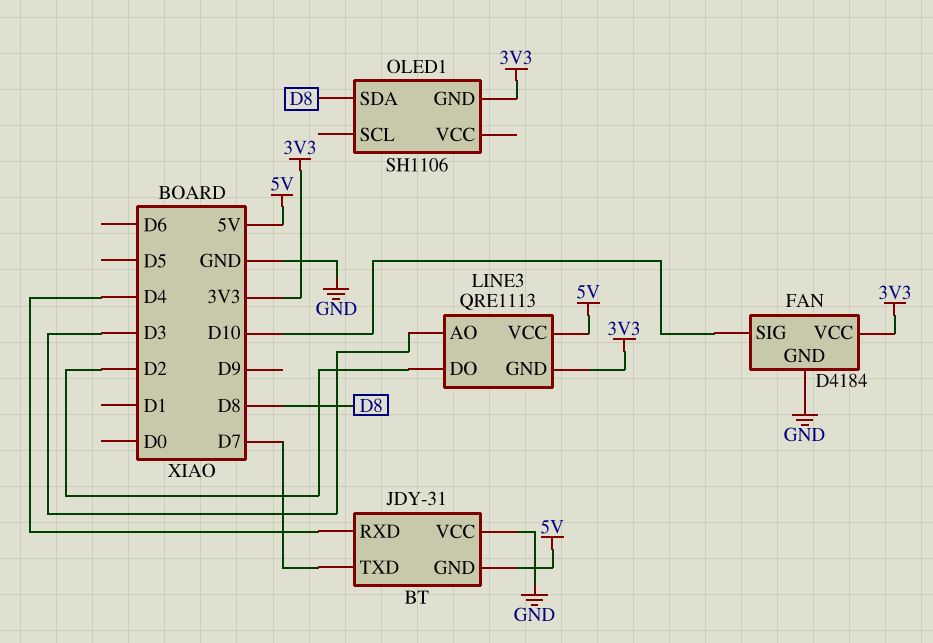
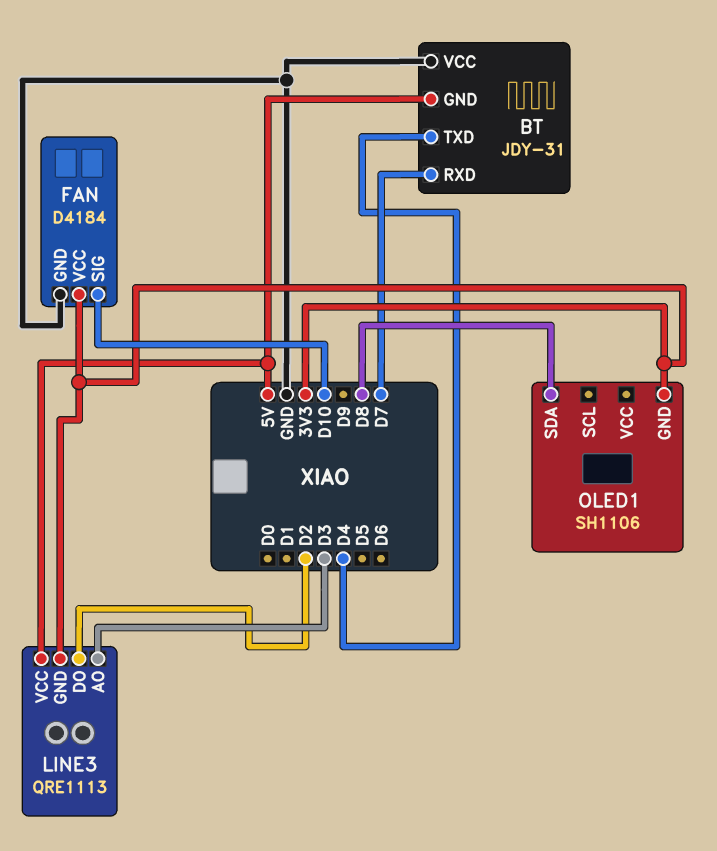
BT pin RXD: D4 -> D7
BT pin TXD: D7 -> D4

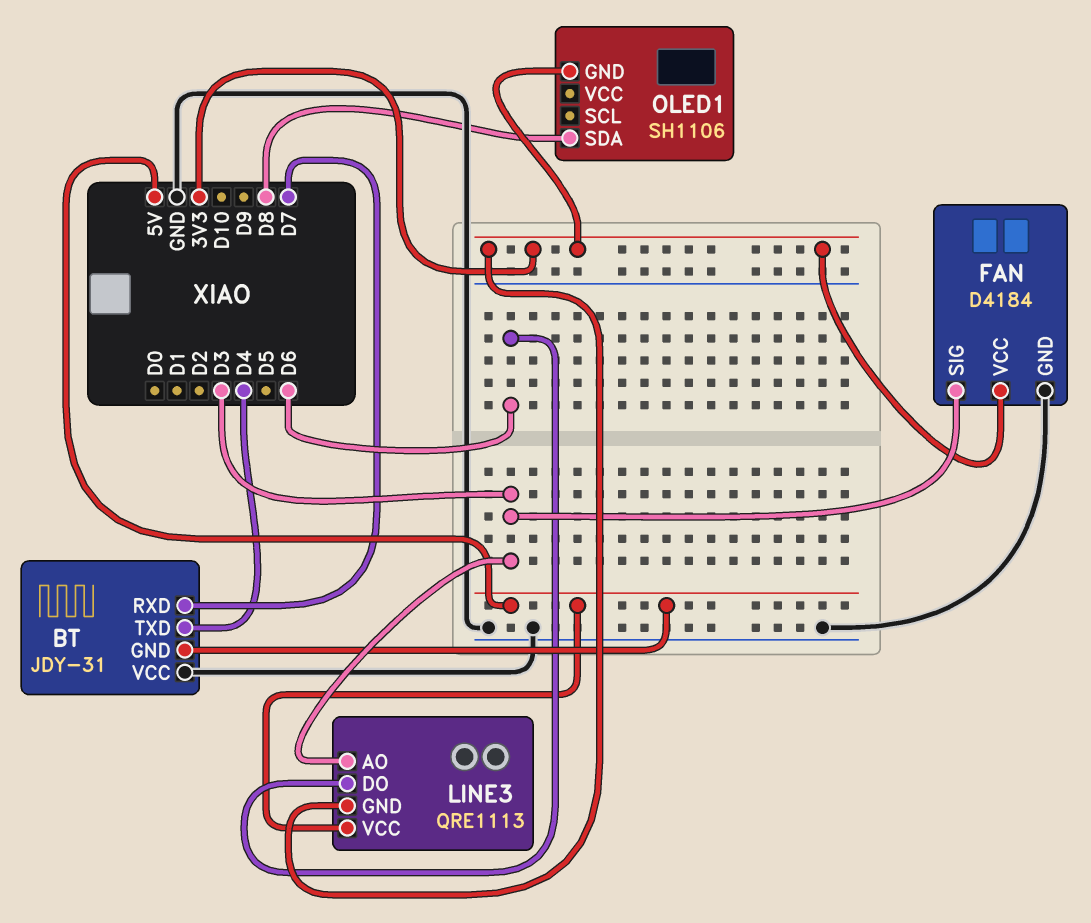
FAN pin SIG: D10 -> D3
LINE3 pin DO: D2 -> D6

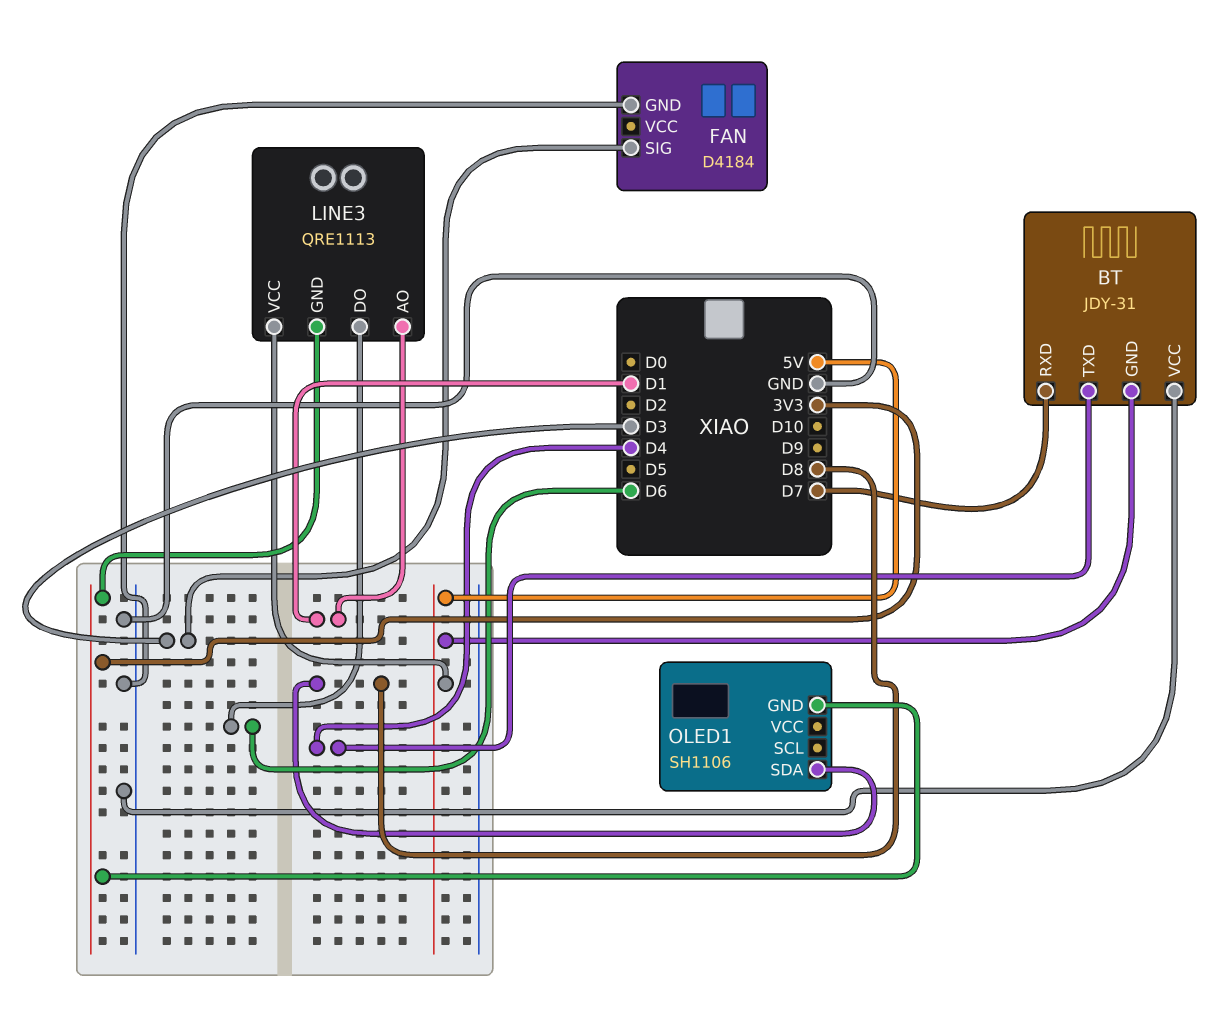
FAN pin VCC: 3V3 -> none
LINE3 pin AO: D3 -> D1

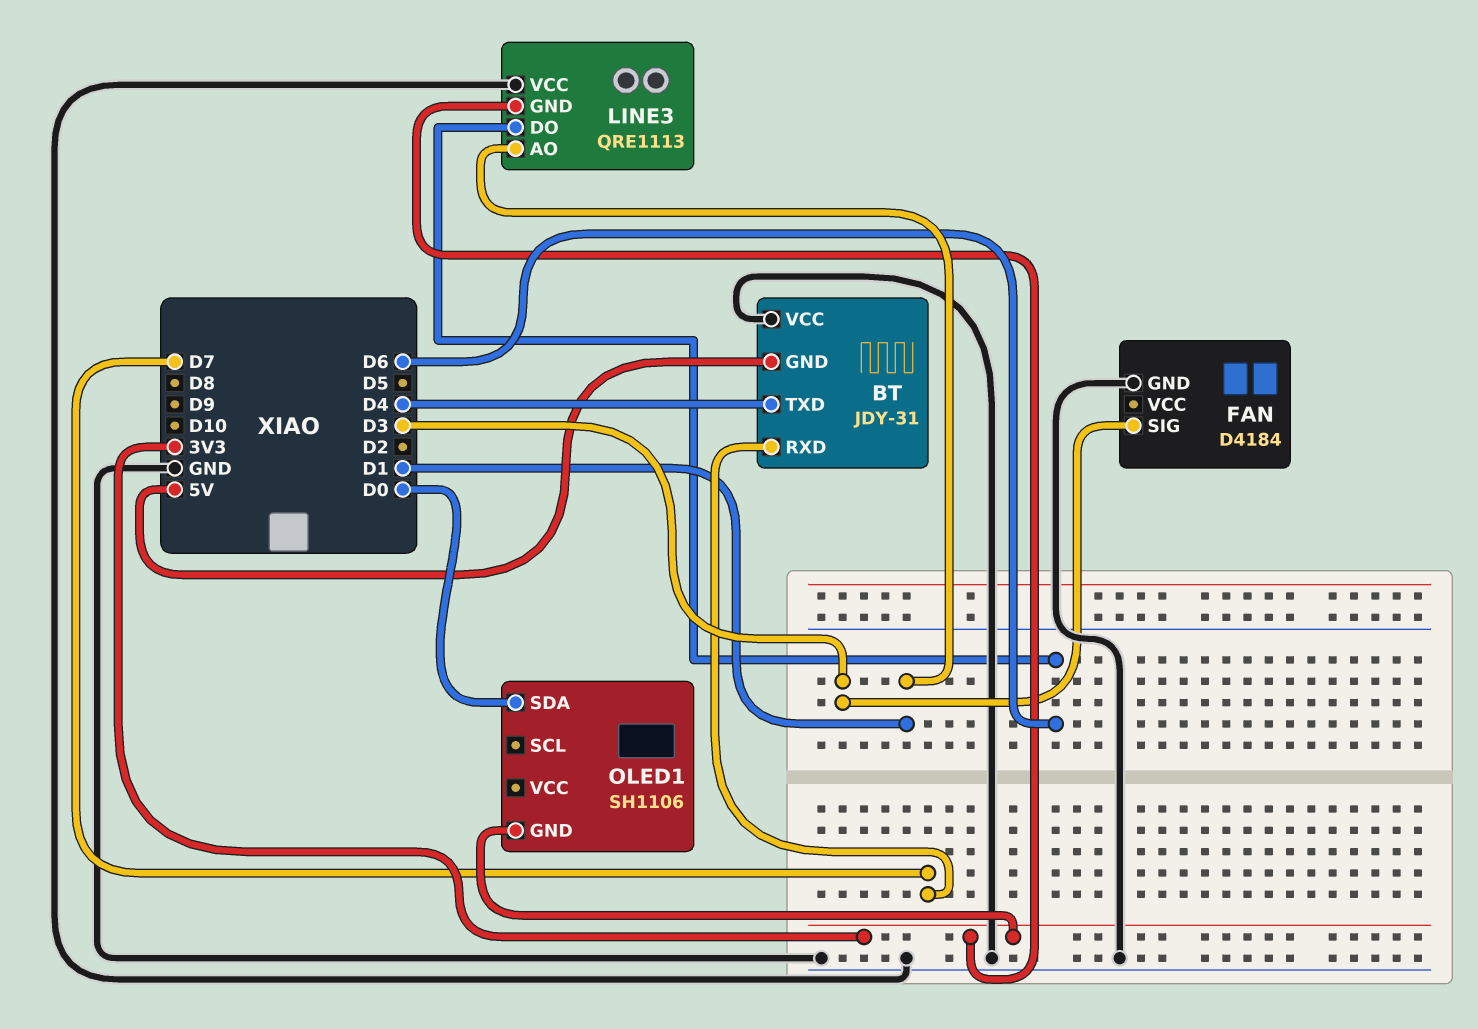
LINE3 pin VCC: 5V -> GND
OLED1 pin SDA: D8 -> D0

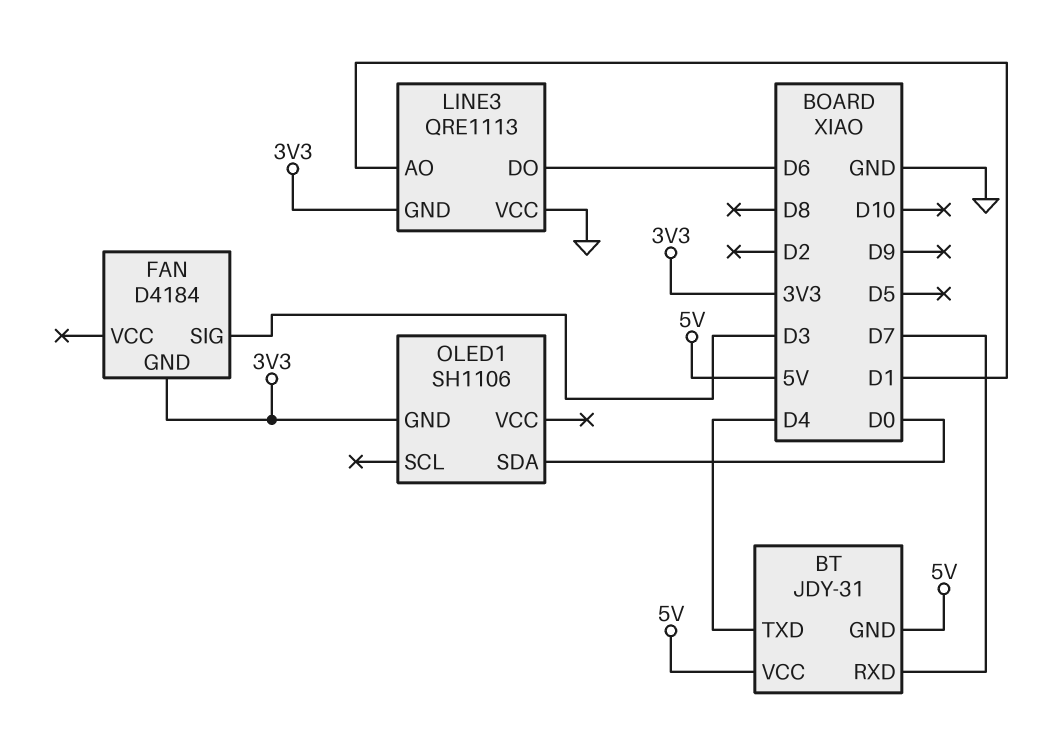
BT pin VCC: GND -> 5V
FAN pin GND: GND -> 3V3

